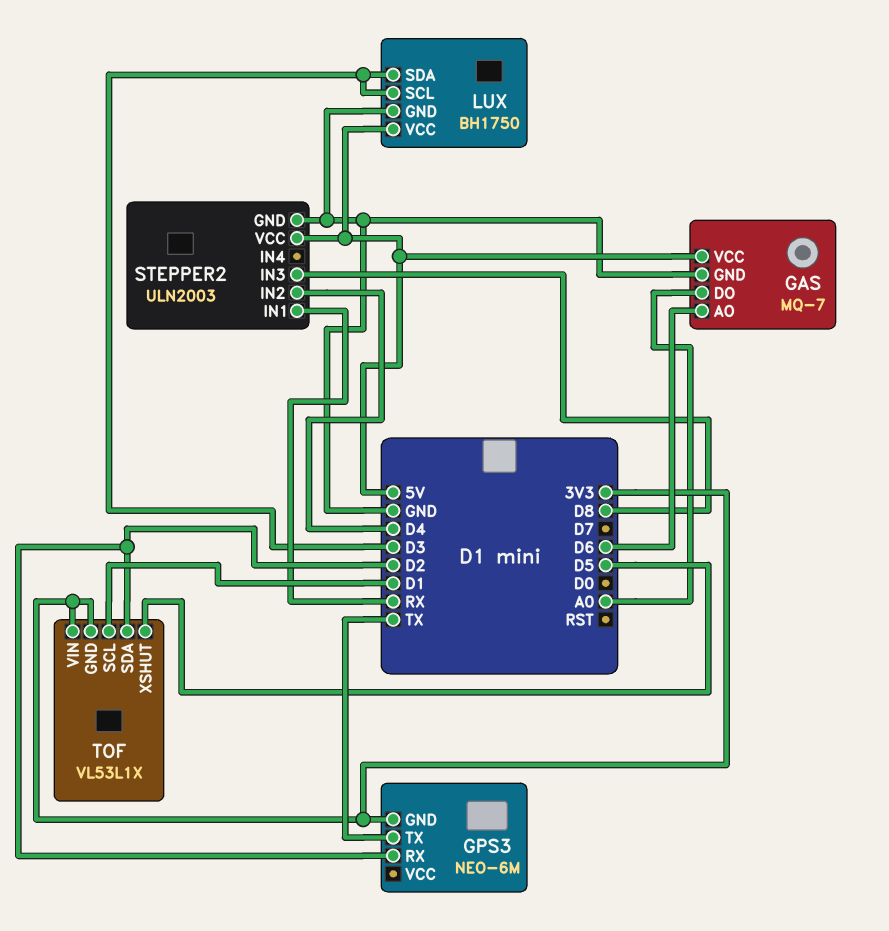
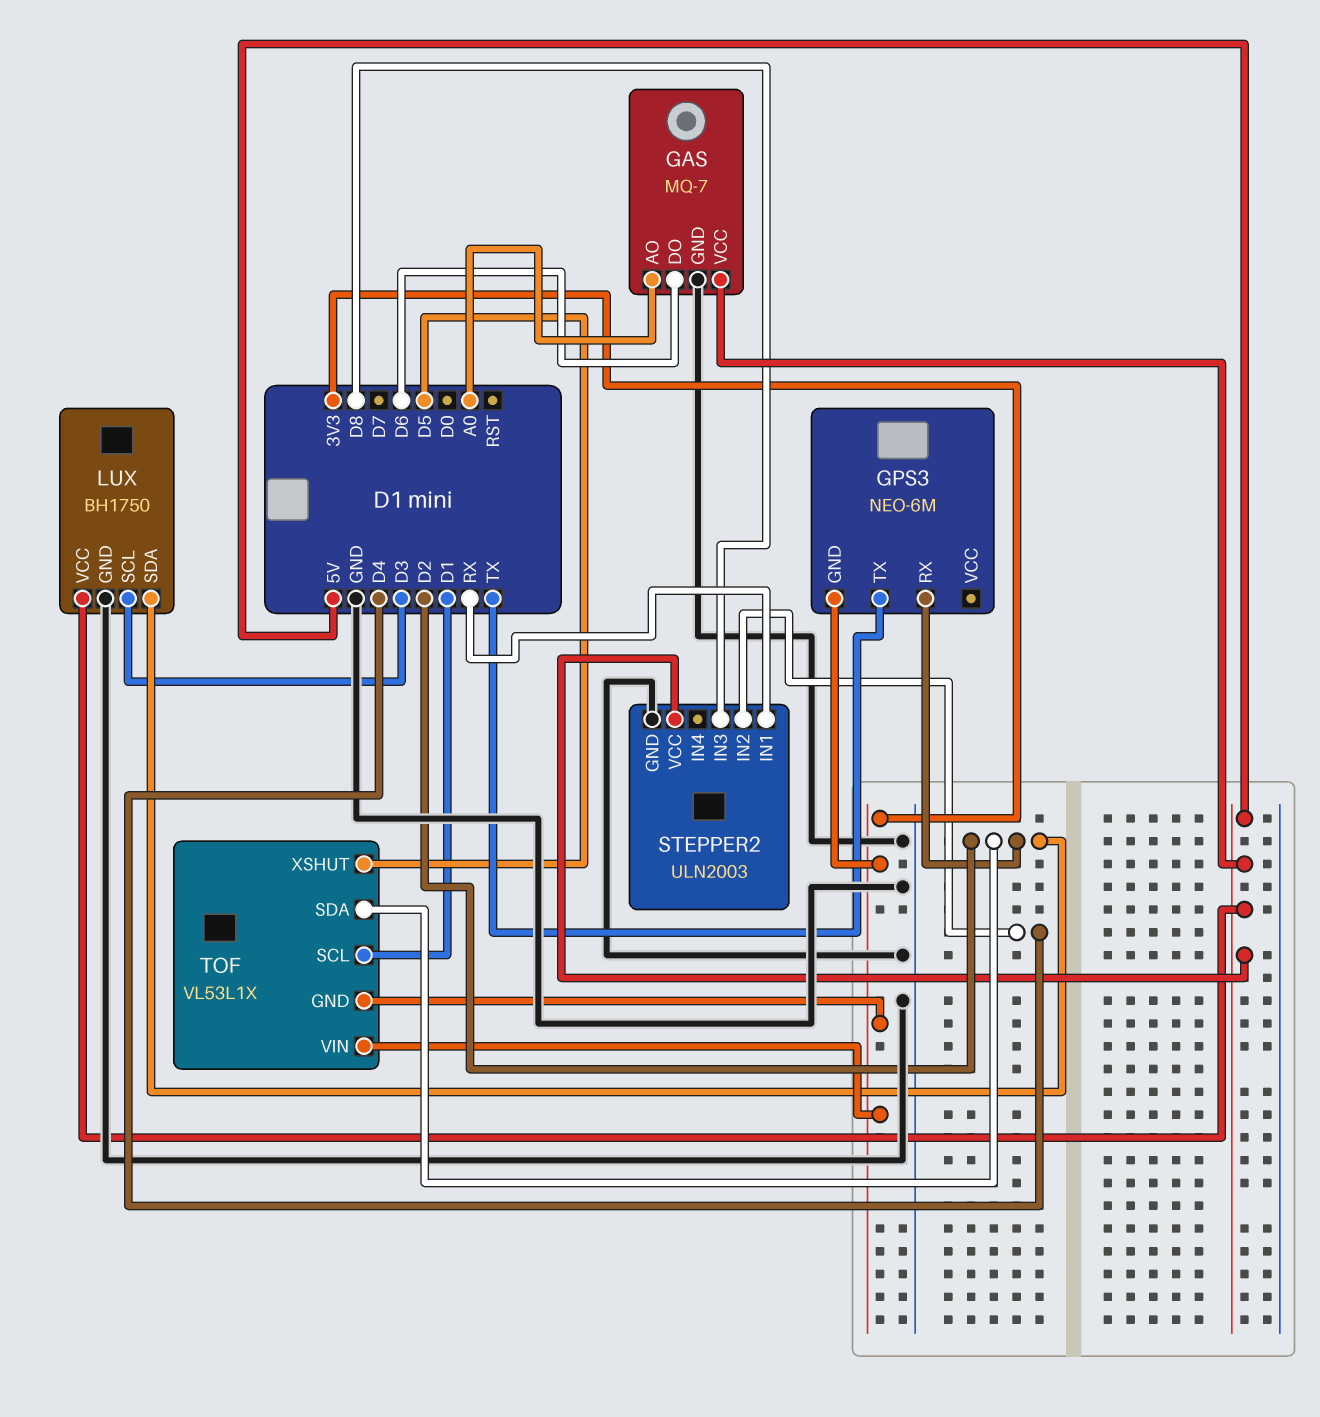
GAS pin AO: D6 -> A0
GAS pin DO: A0 -> D6
LUX pin SDA: D3 -> D2

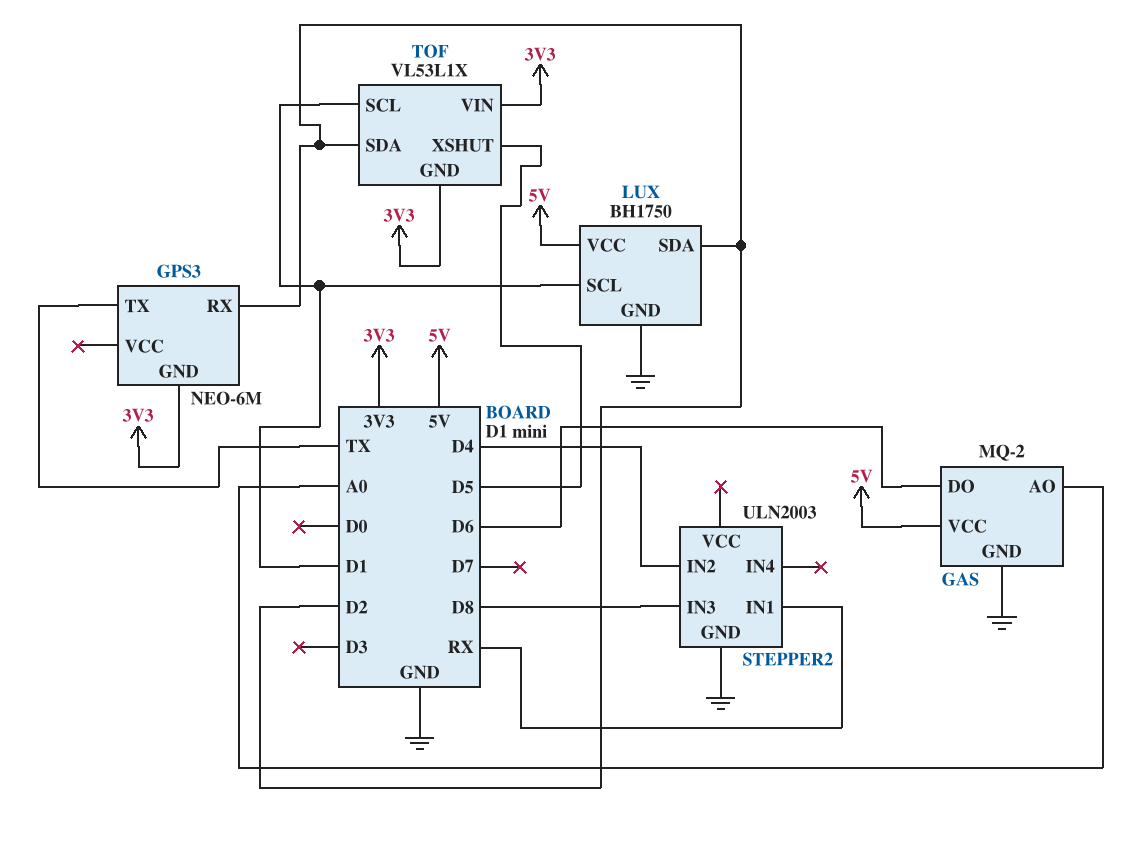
GAS: MQ-7 -> MQ-2
LUX pin SCL: D3 -> D1
STEPPER2 pin VCC: 5V -> none

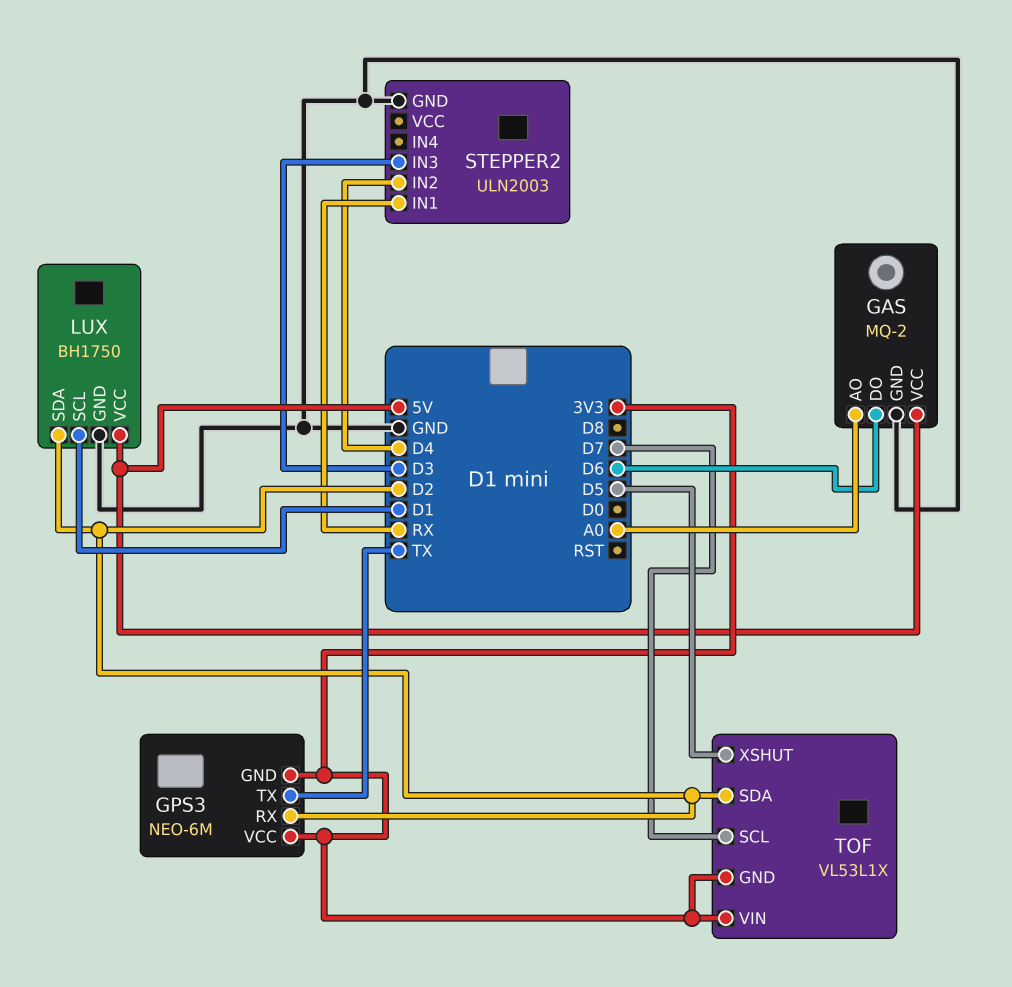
GPS3 pin VCC: none -> 3V3
STEPPER2 pin IN3: D8 -> D3
TOF pin SCL: D1 -> D7

